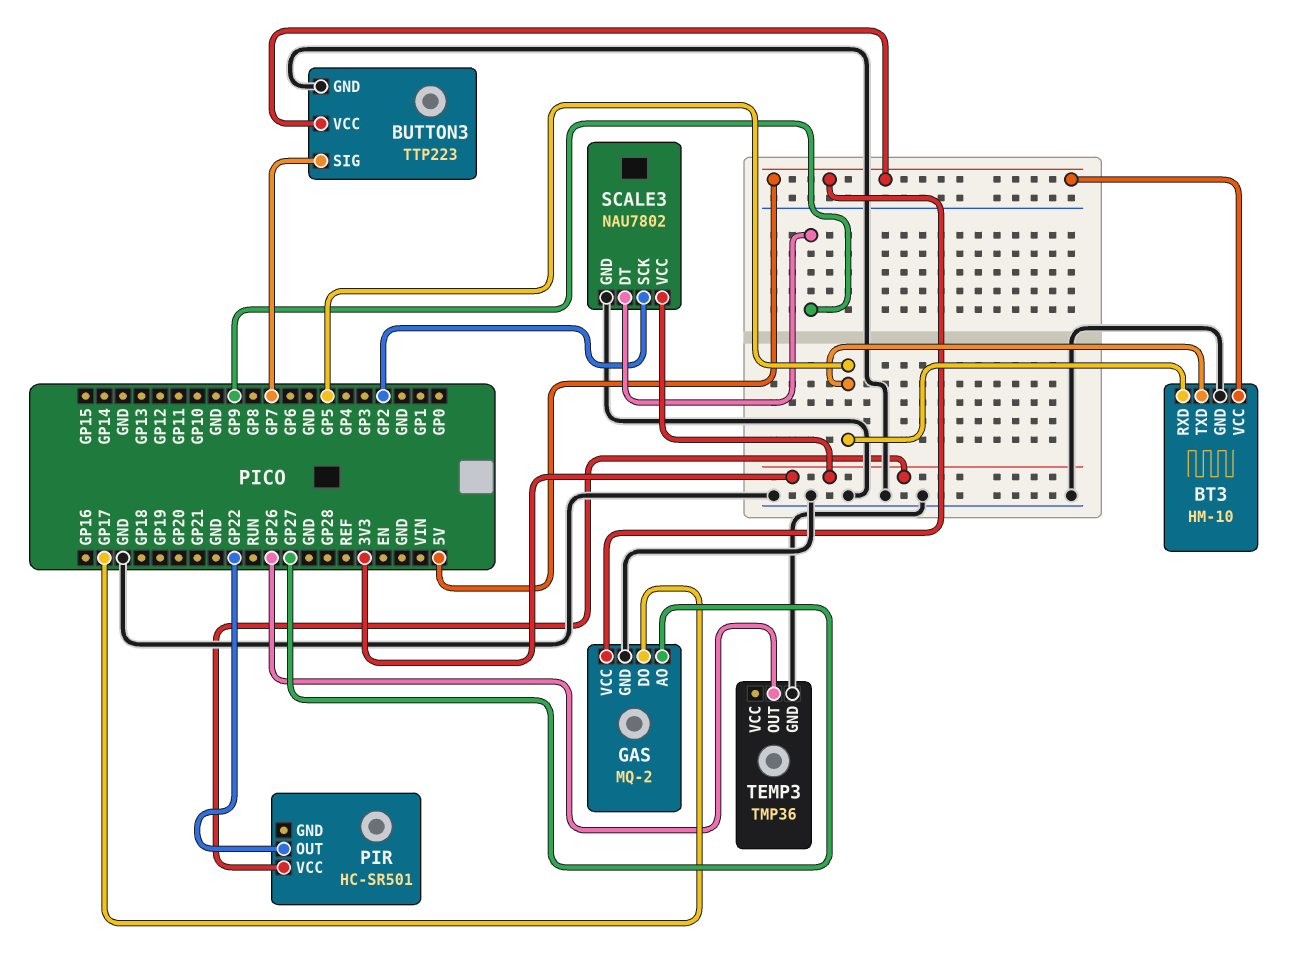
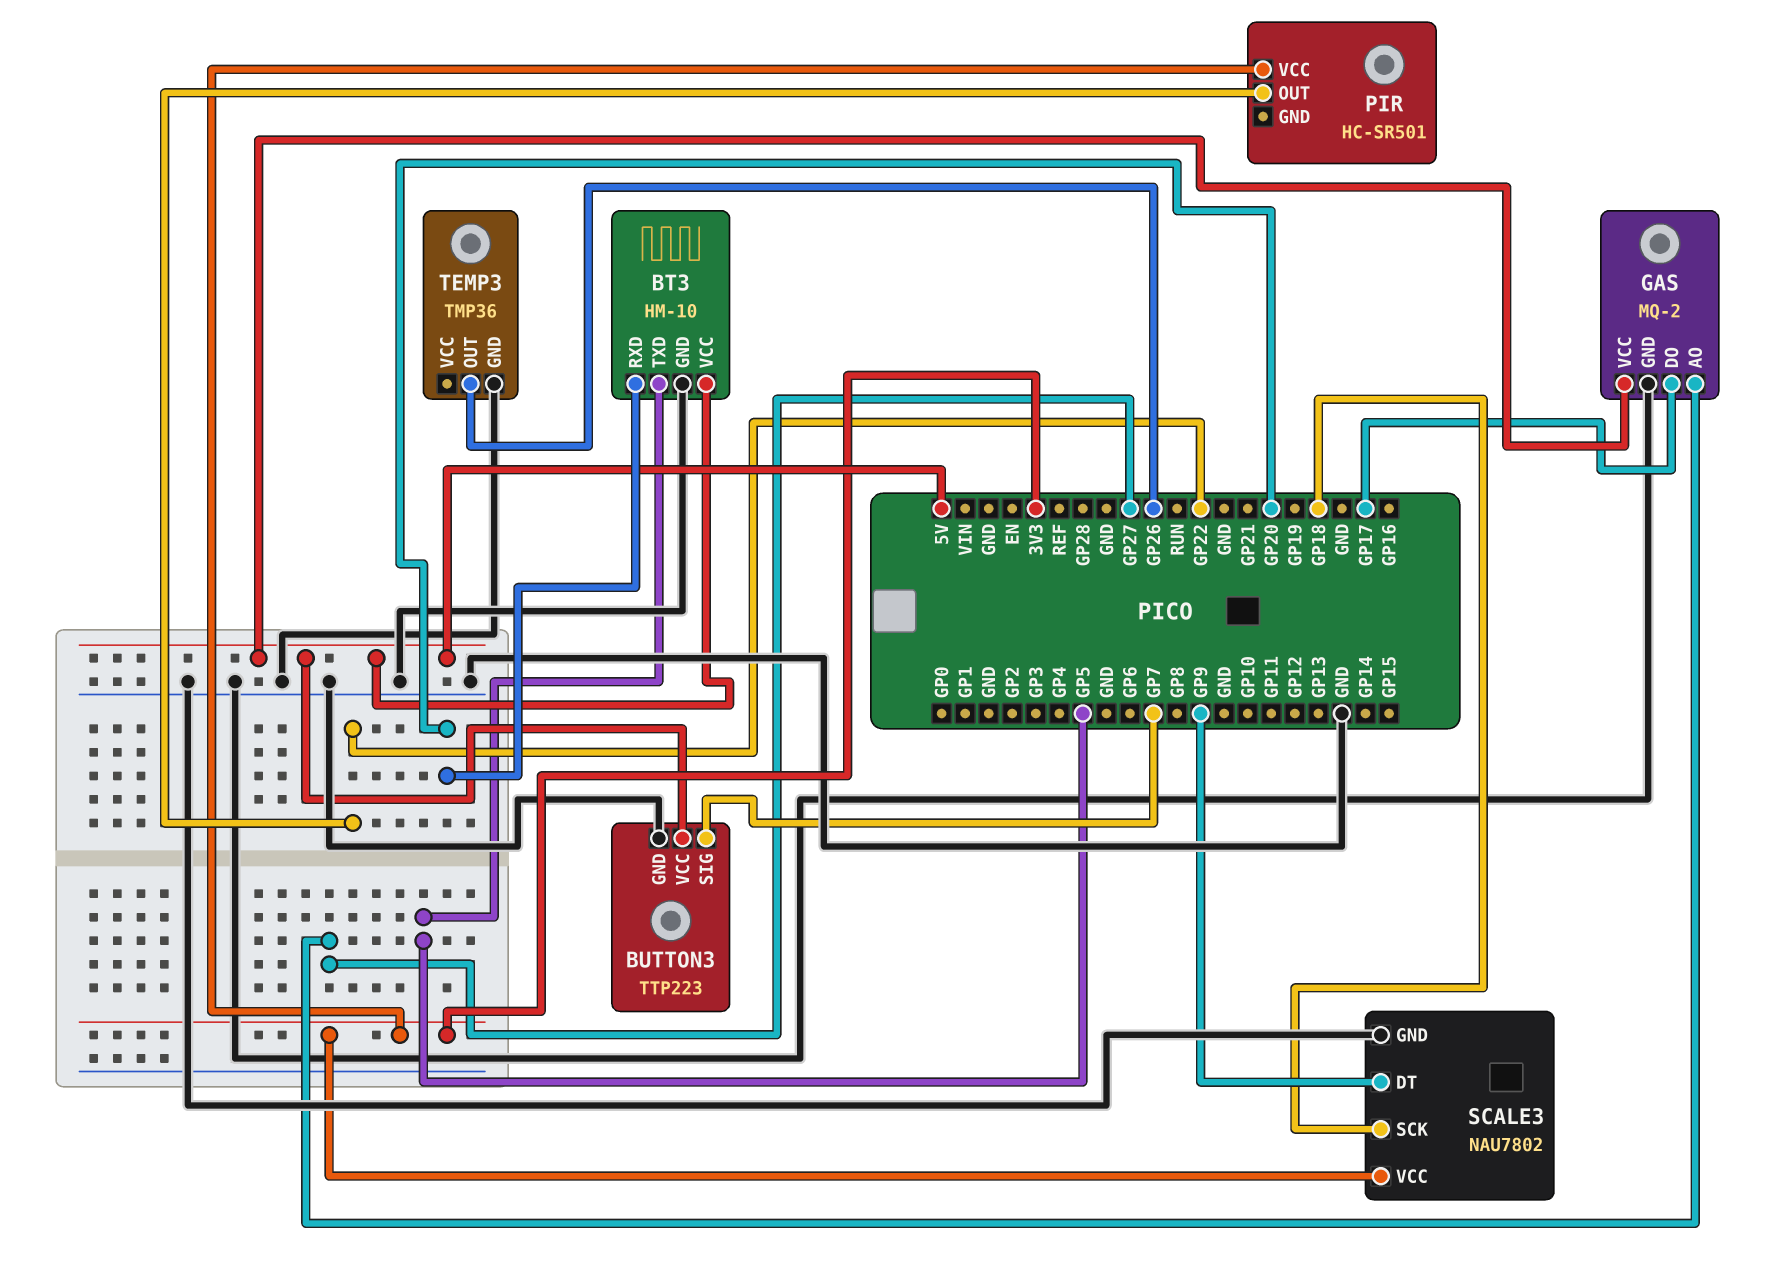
BT3 pin RXD: GP5 -> GP20
SCALE3 pin SCK: GP2 -> GP18

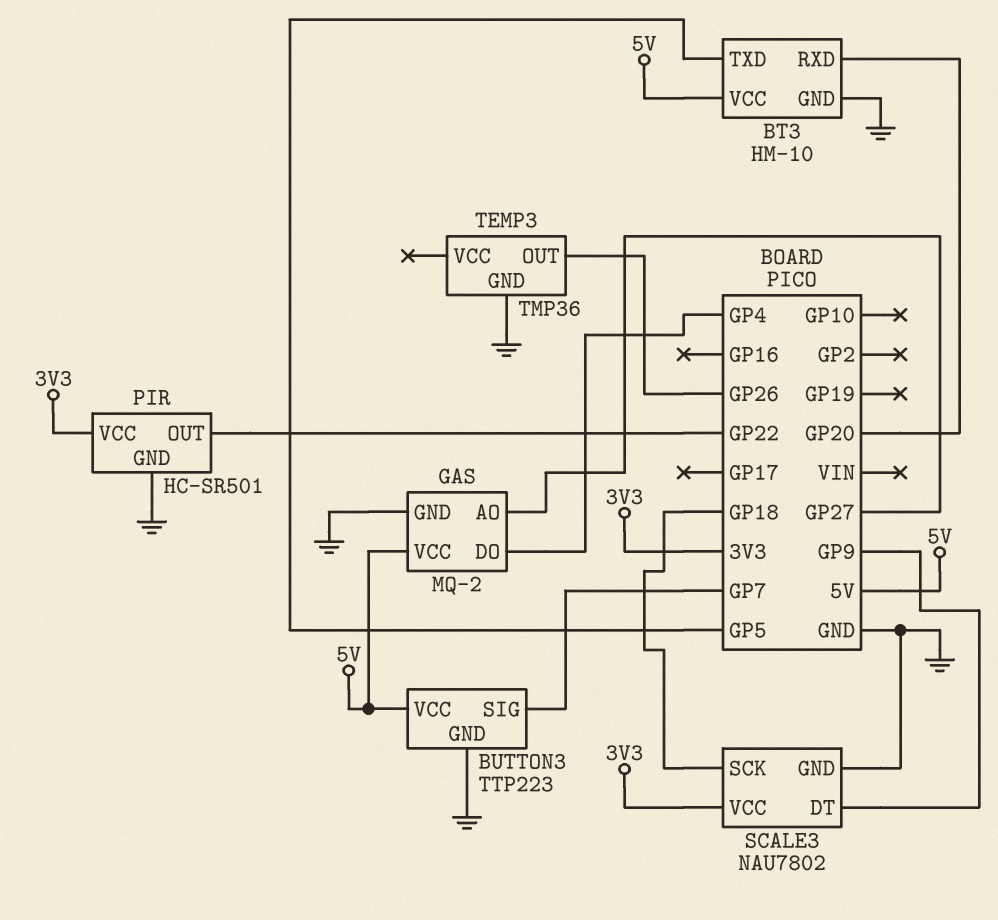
GAS pin DO: GP17 -> GP4
PIR pin GND: none -> GND

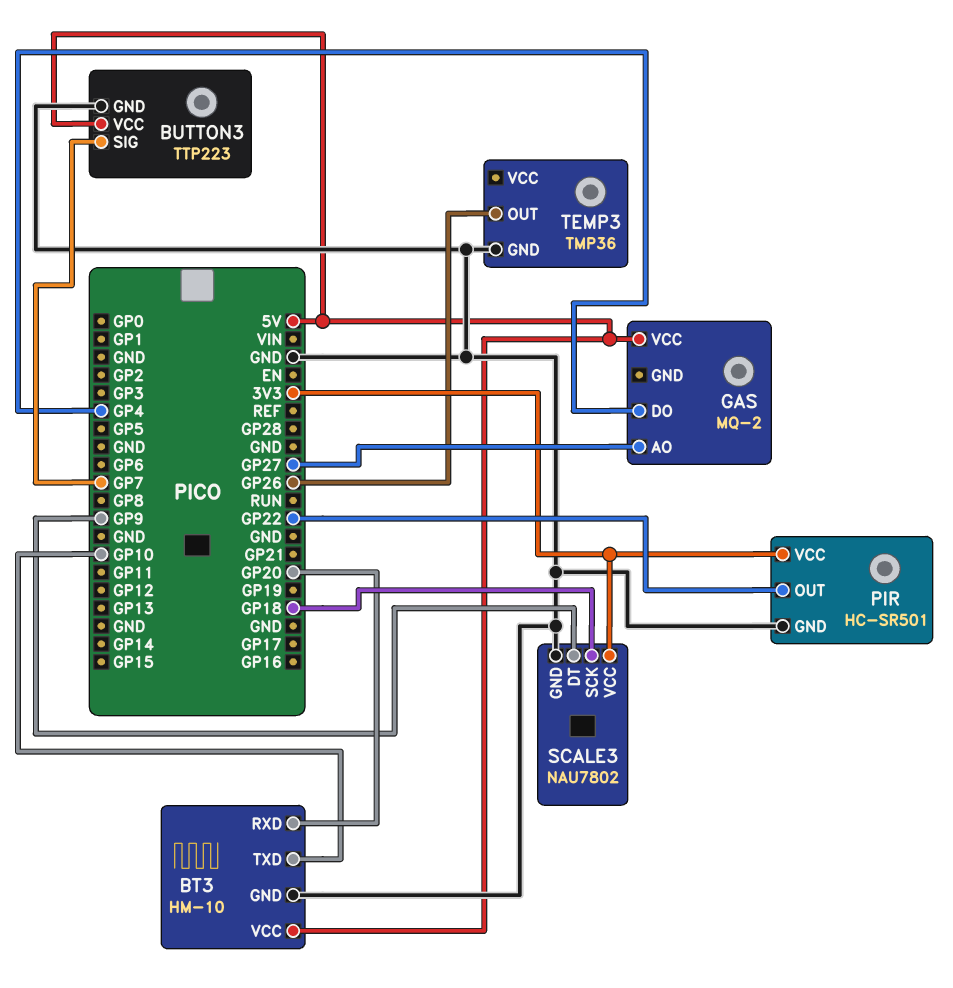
BT3 pin TXD: GP5 -> GP10
GAS pin GND: GND -> none

